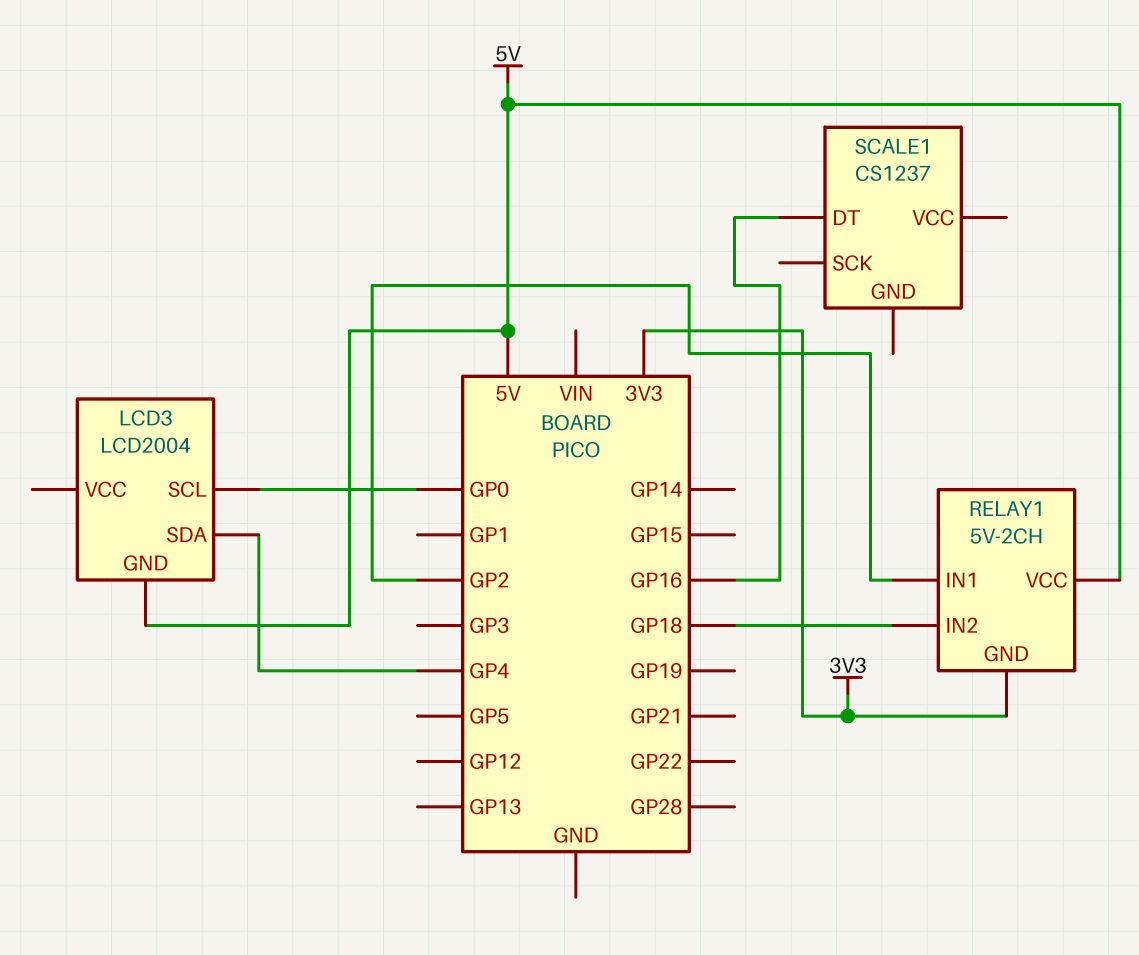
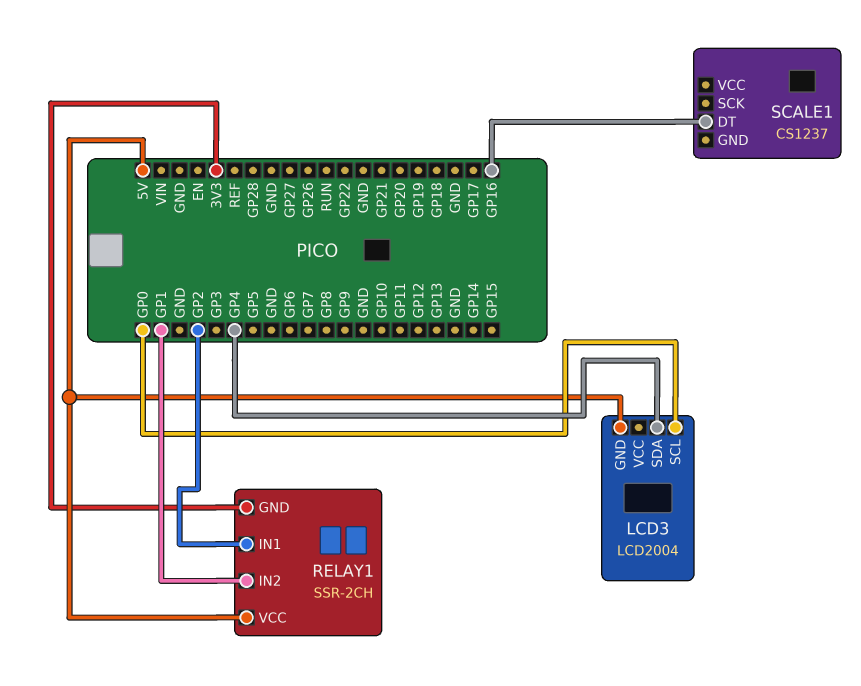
RELAY1: 5V-2CH -> SSR-2CH
RELAY1 pin IN2: GP18 -> GP1

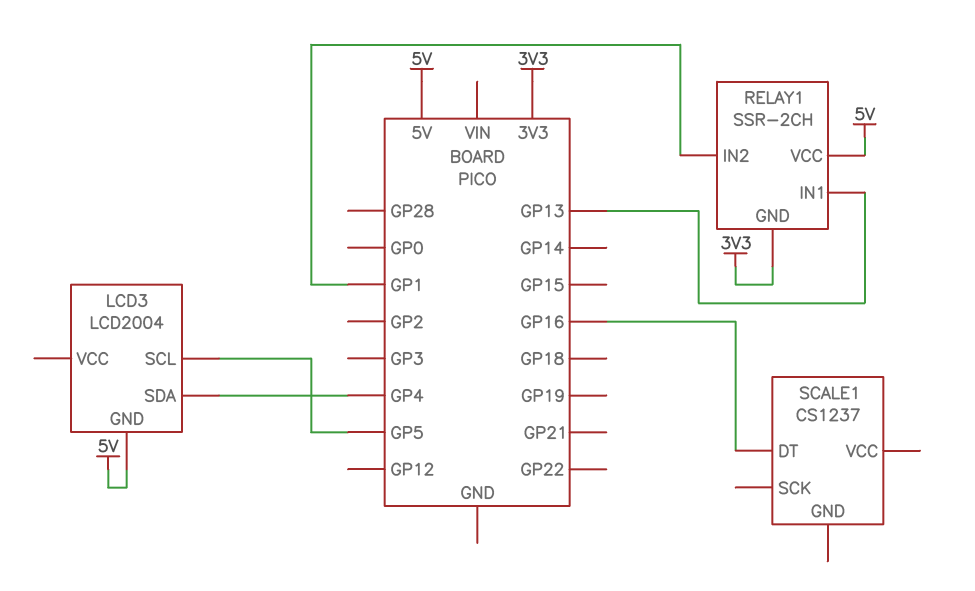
LCD3 pin SCL: GP0 -> GP5
RELAY1 pin IN1: GP2 -> GP13

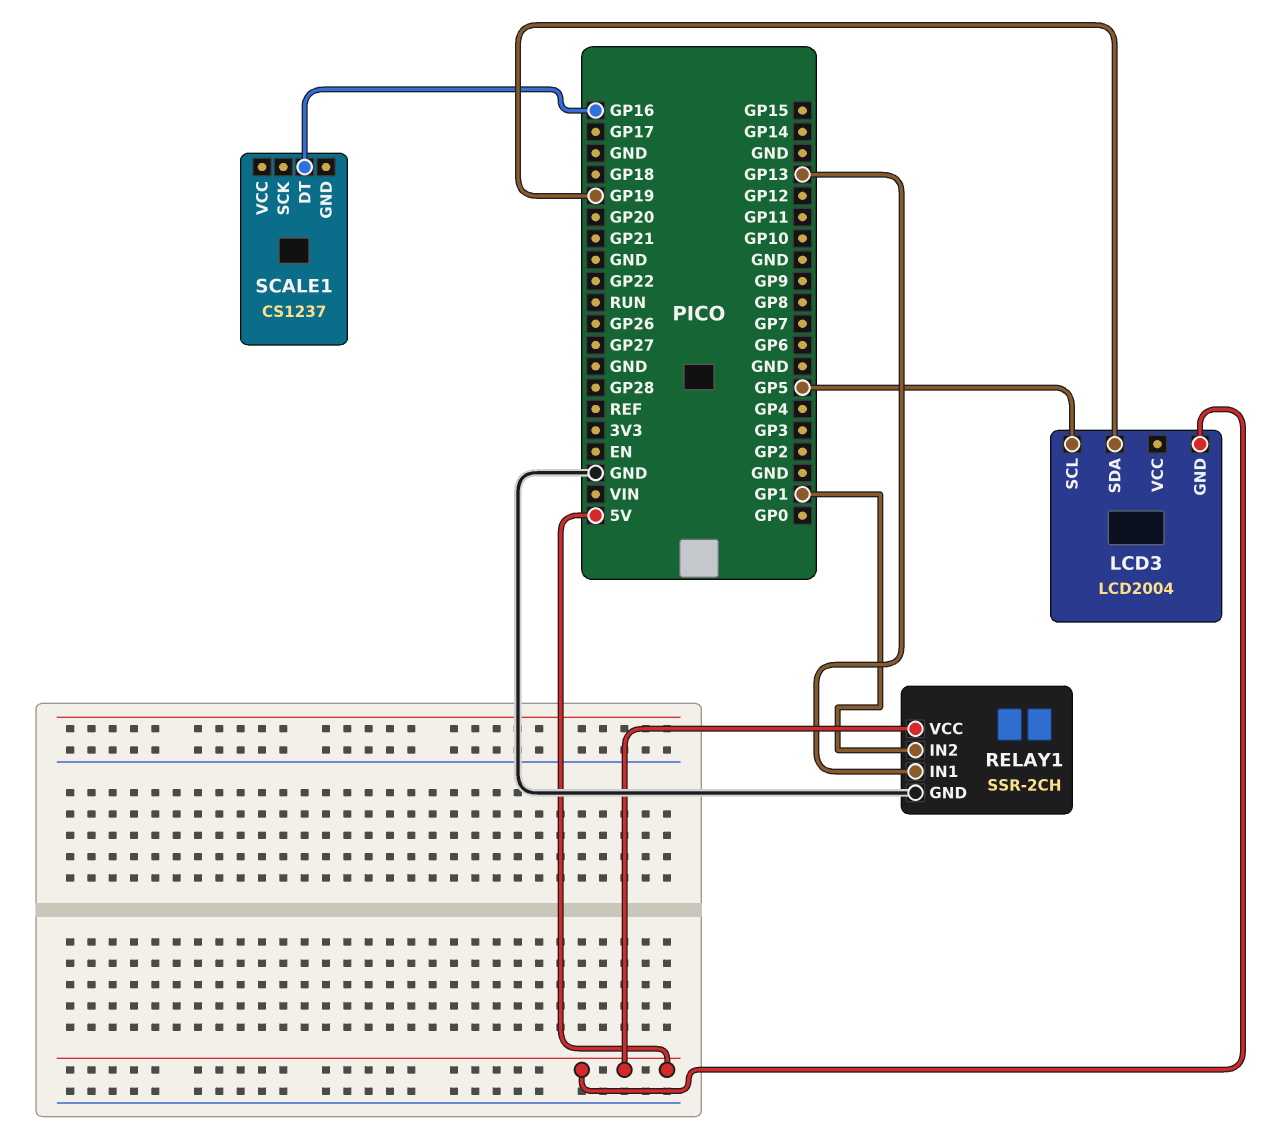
LCD3 pin SDA: GP4 -> GP19
RELAY1 pin GND: 3V3 -> GND

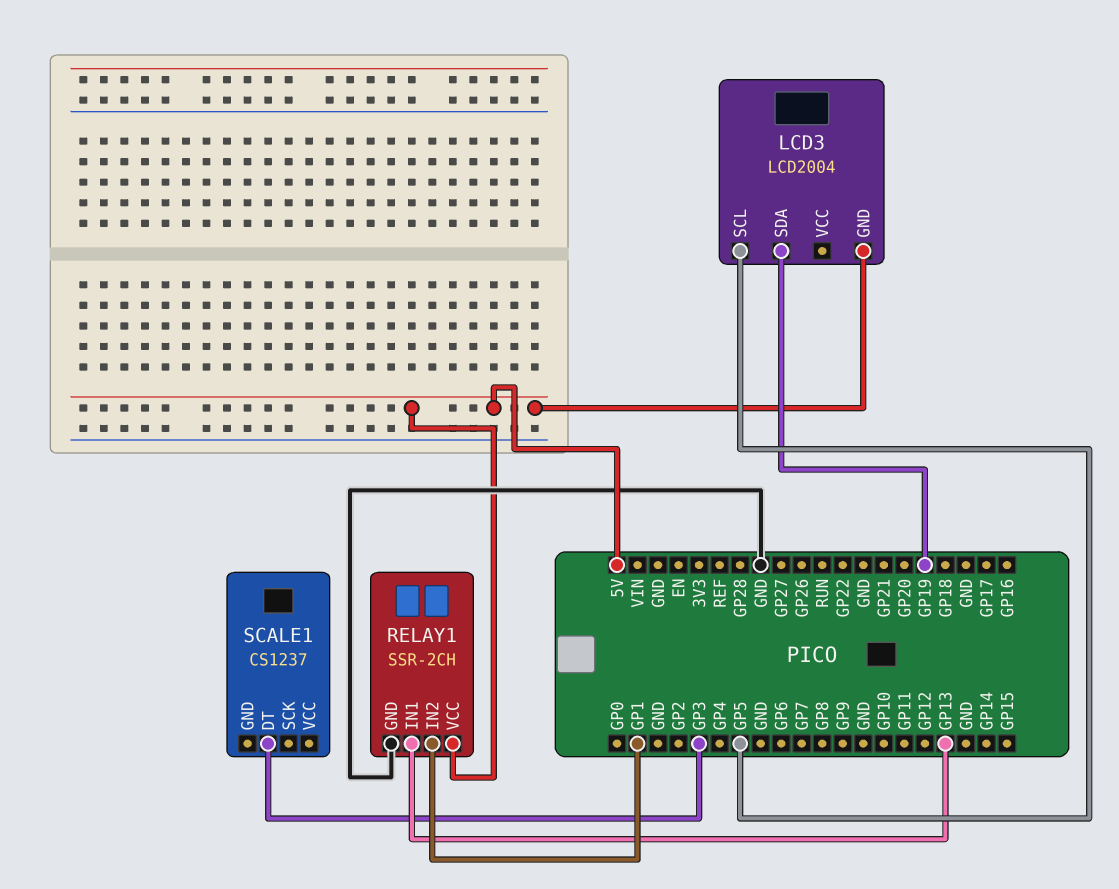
SCALE1 pin DT: GP16 -> GP3

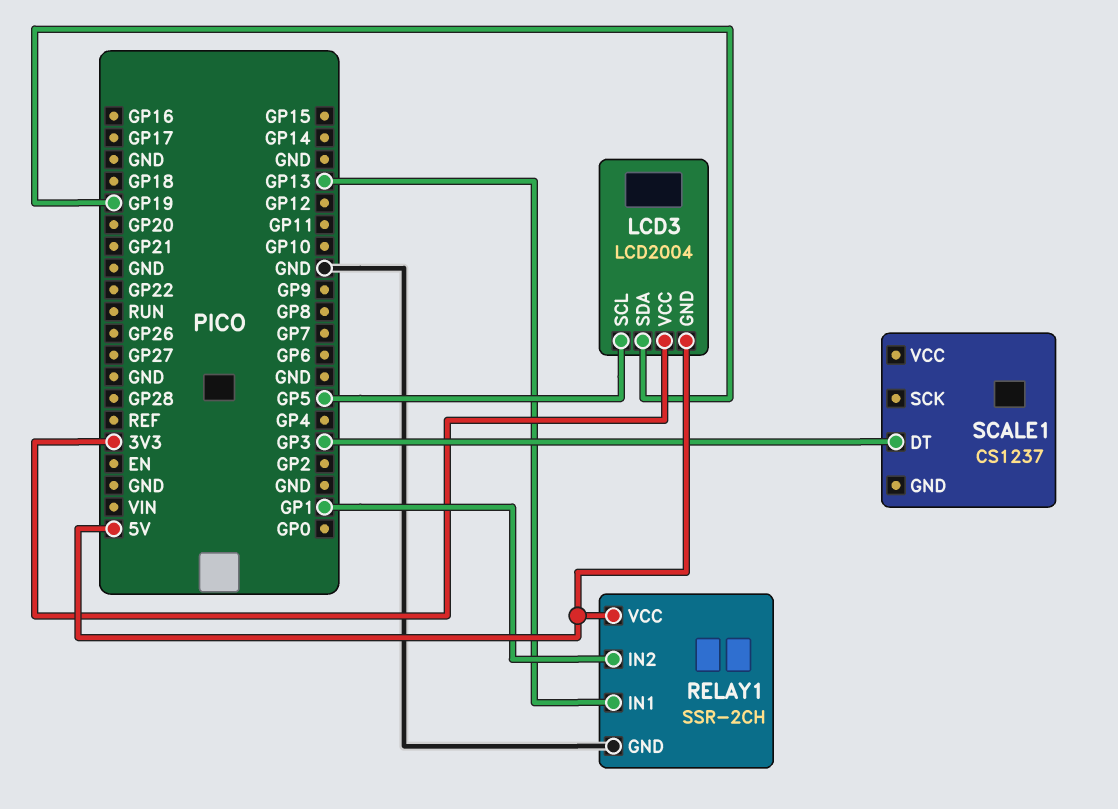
LCD3 pin VCC: none -> 3V3

